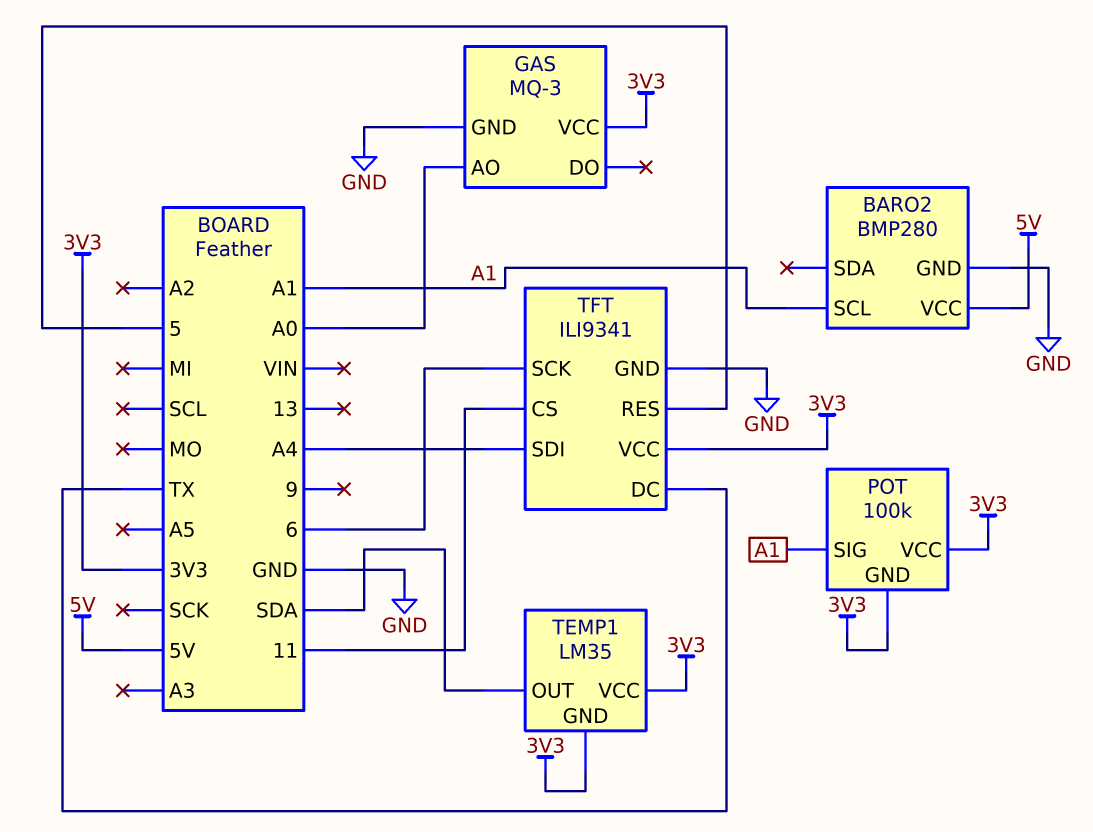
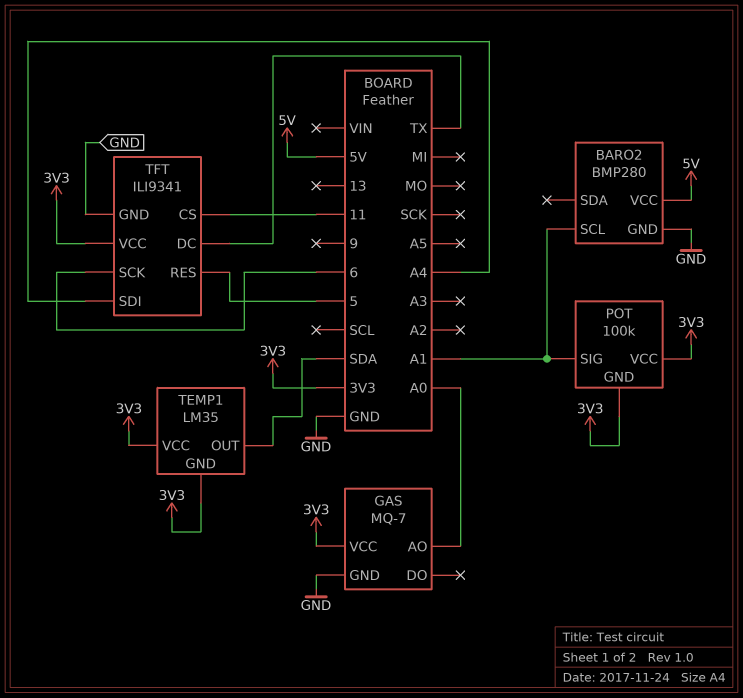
GAS: MQ-3 -> MQ-7

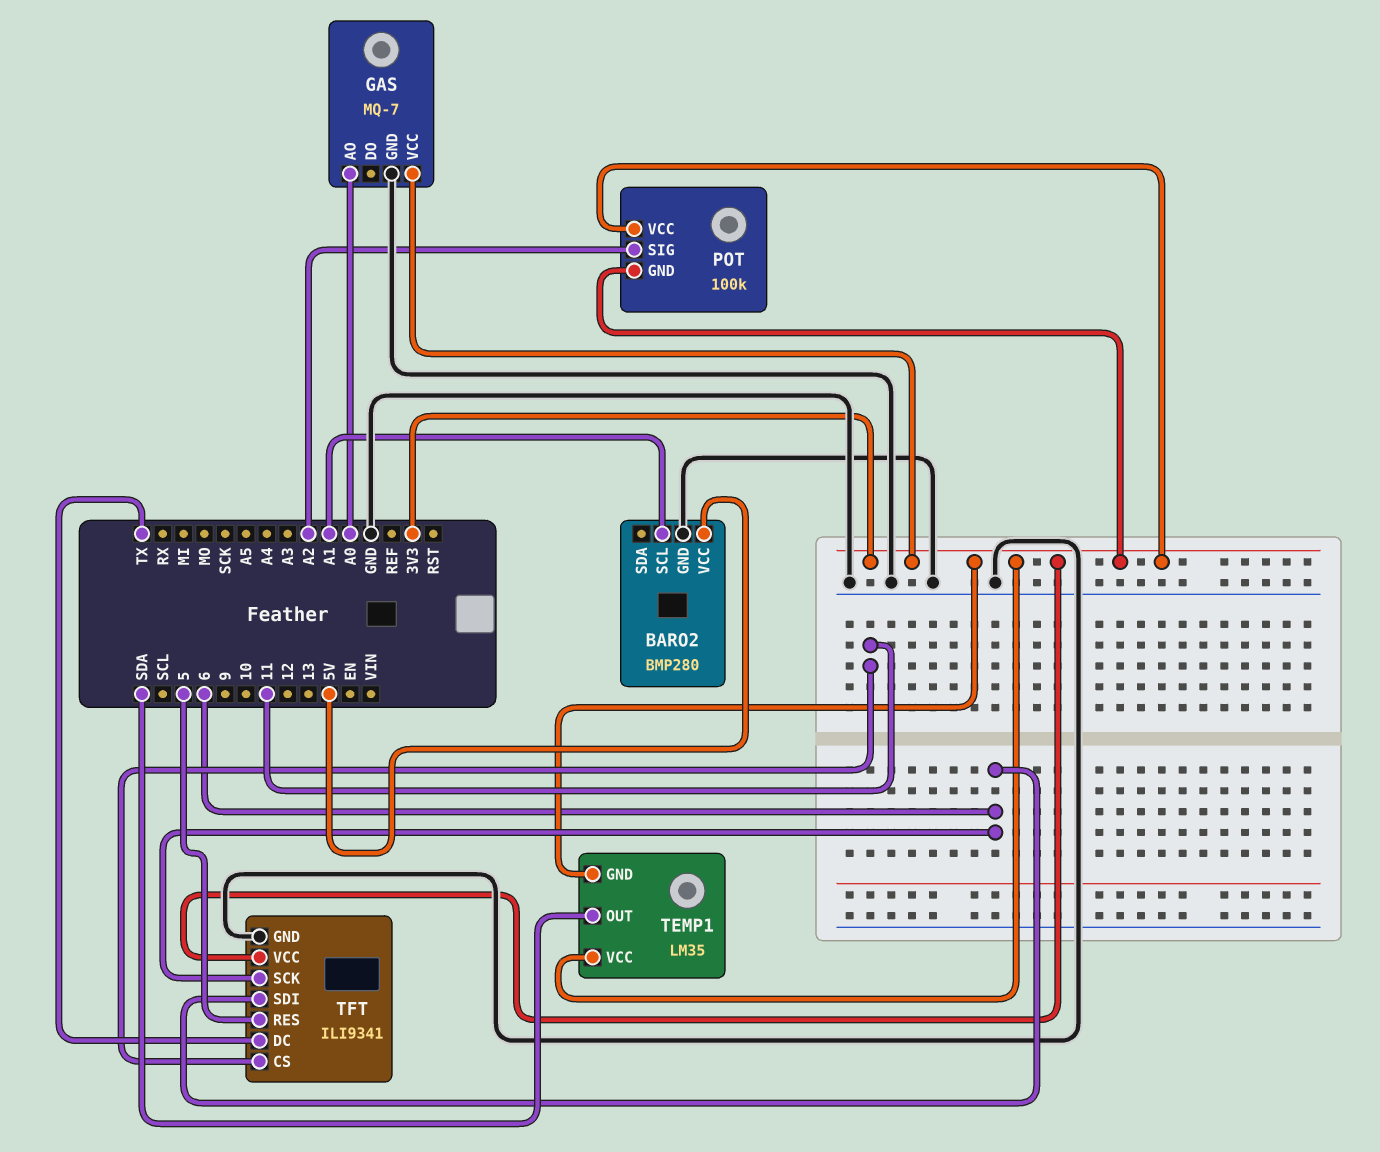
POT pin SIG: A1 -> A2
TFT pin SDI: A4 -> 6

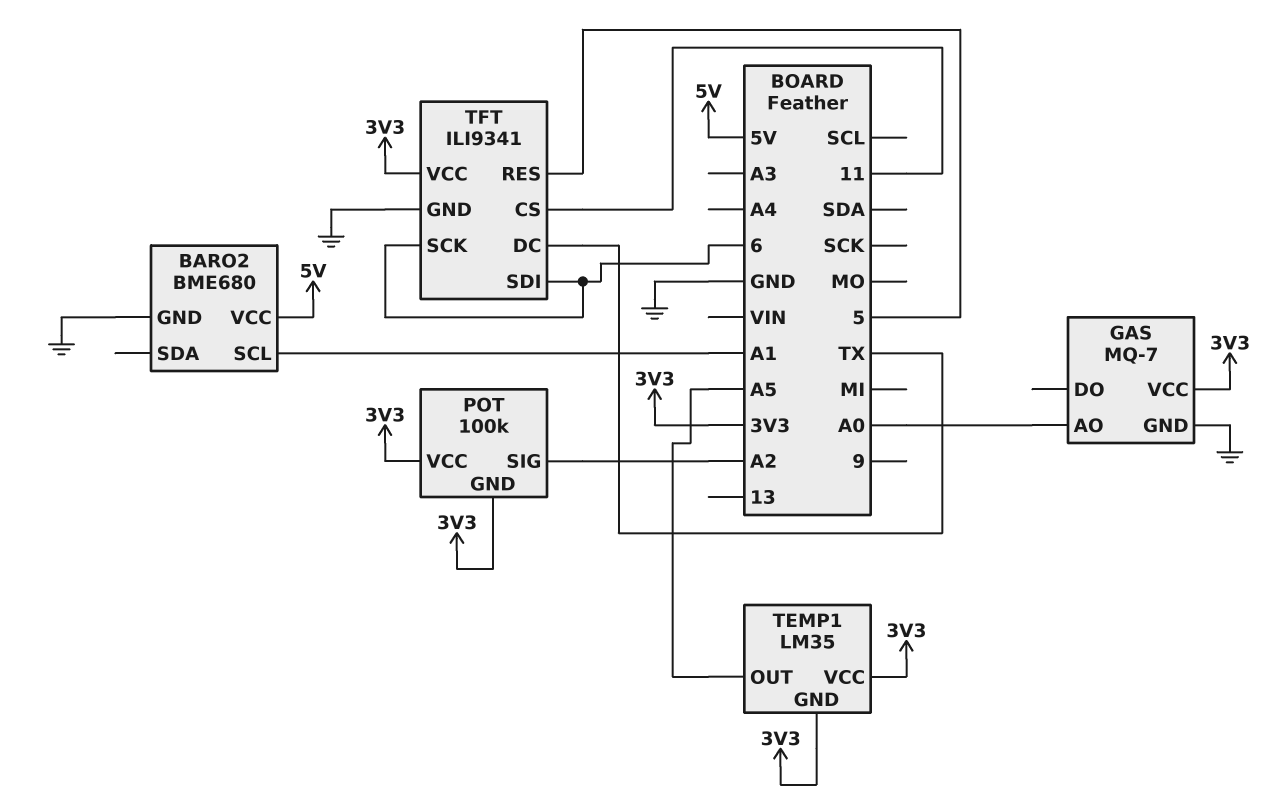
BARO2: BMP280 -> BME680
TEMP1 pin OUT: SDA -> A5

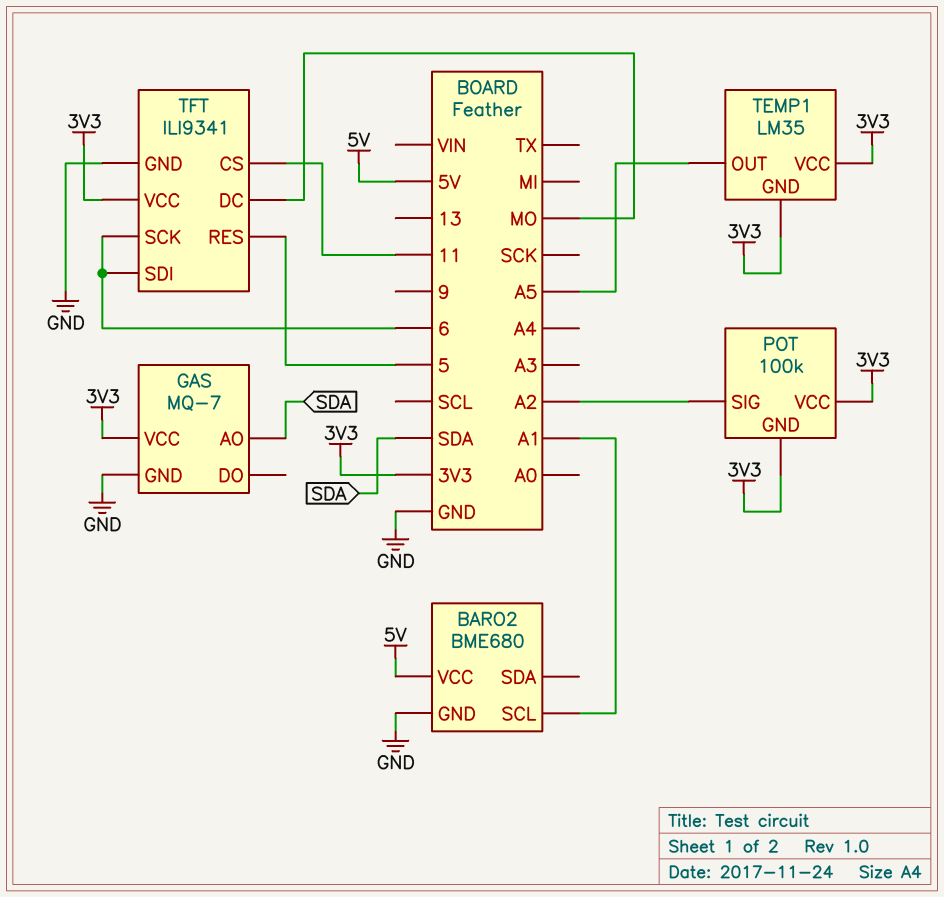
GAS pin AO: A0 -> SDA
TFT pin DC: TX -> MO

